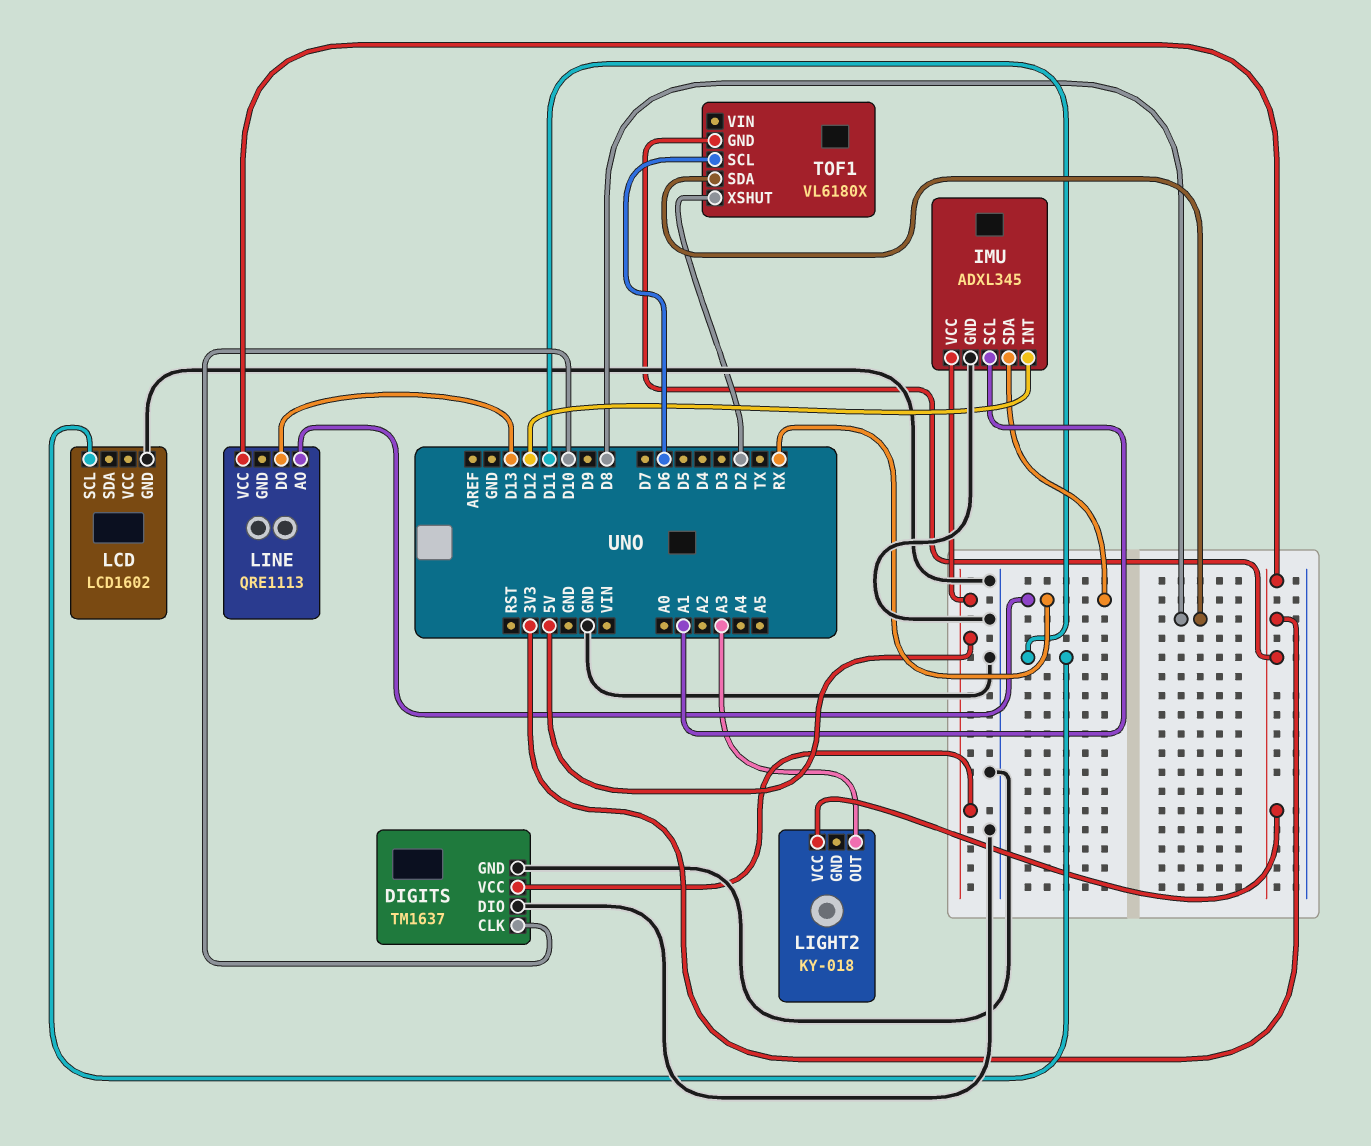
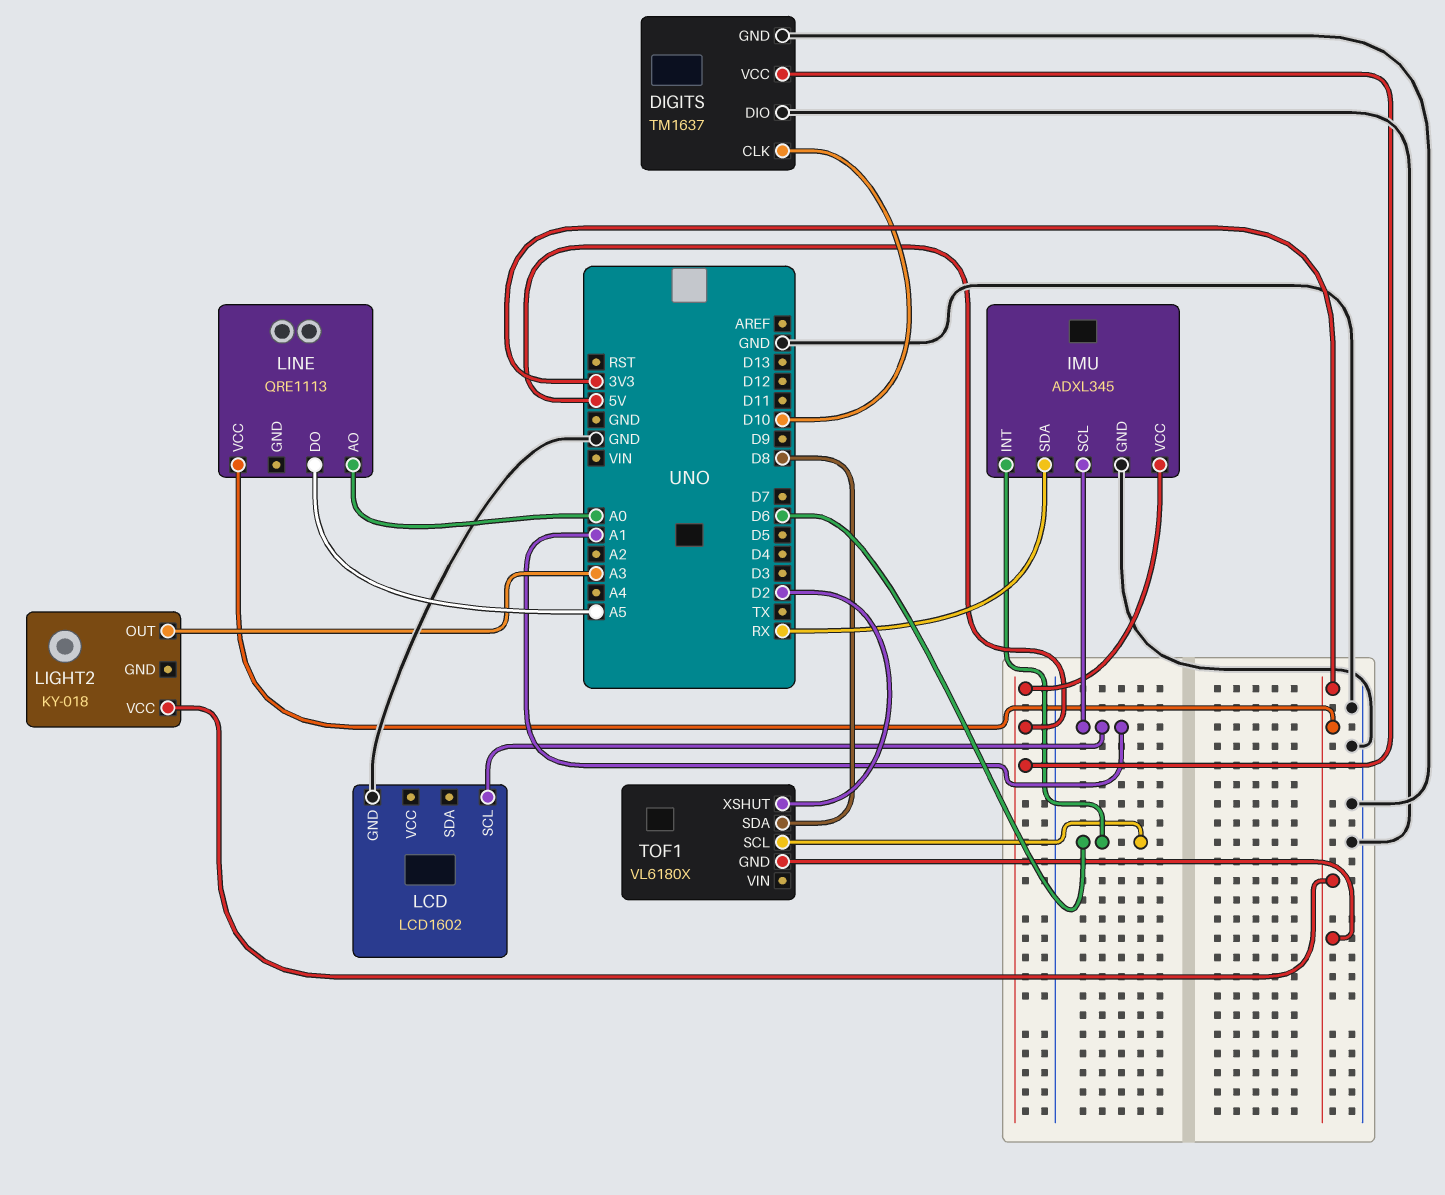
IMU pin INT: D12 -> D6
LCD pin SCL: D11 -> A1
LINE pin AO: RX -> A0
LINE pin DO: D13 -> A5

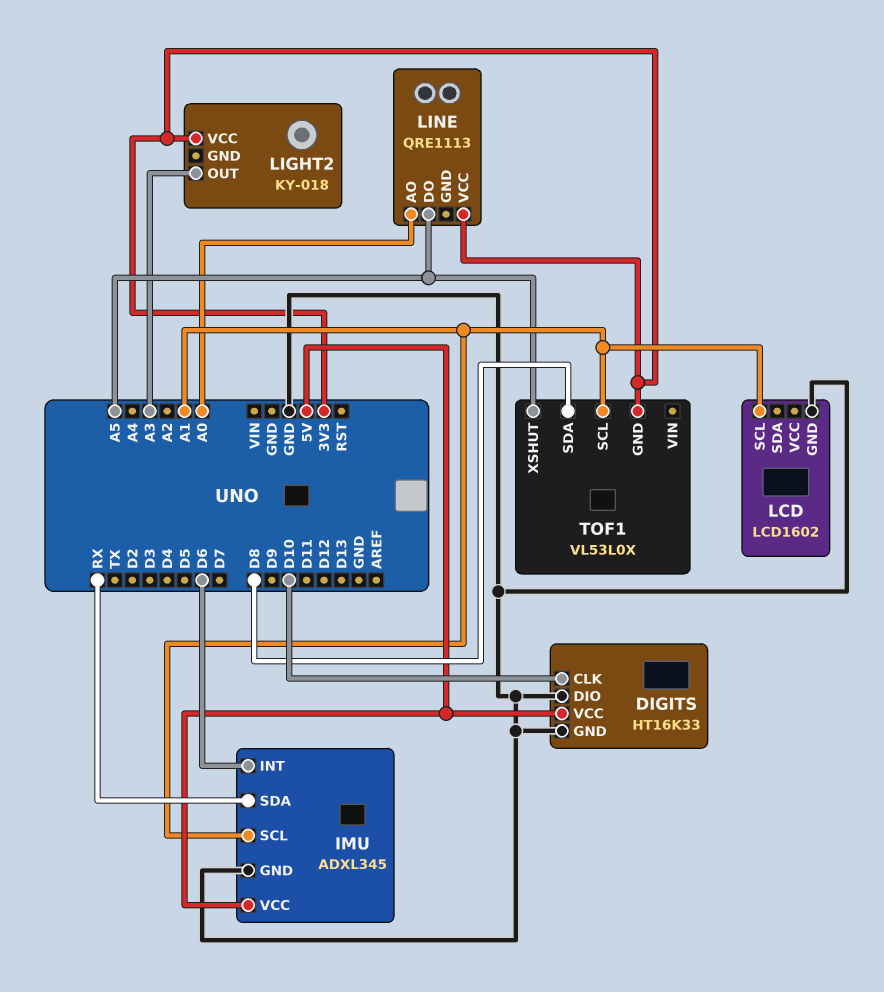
DIGITS: TM1637 -> HT16K33
TOF1: VL6180X -> VL53L0X
TOF1 pin SCL: D6 -> A1
TOF1 pin XSHUT: D2 -> A5

